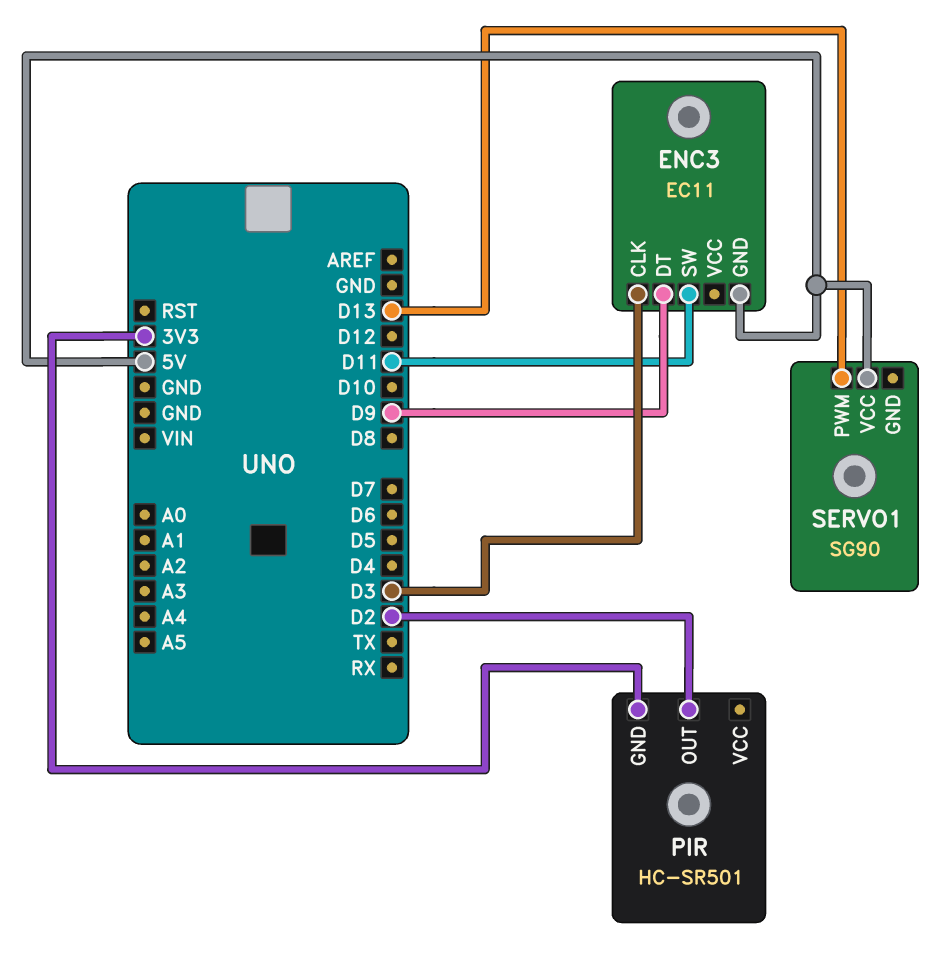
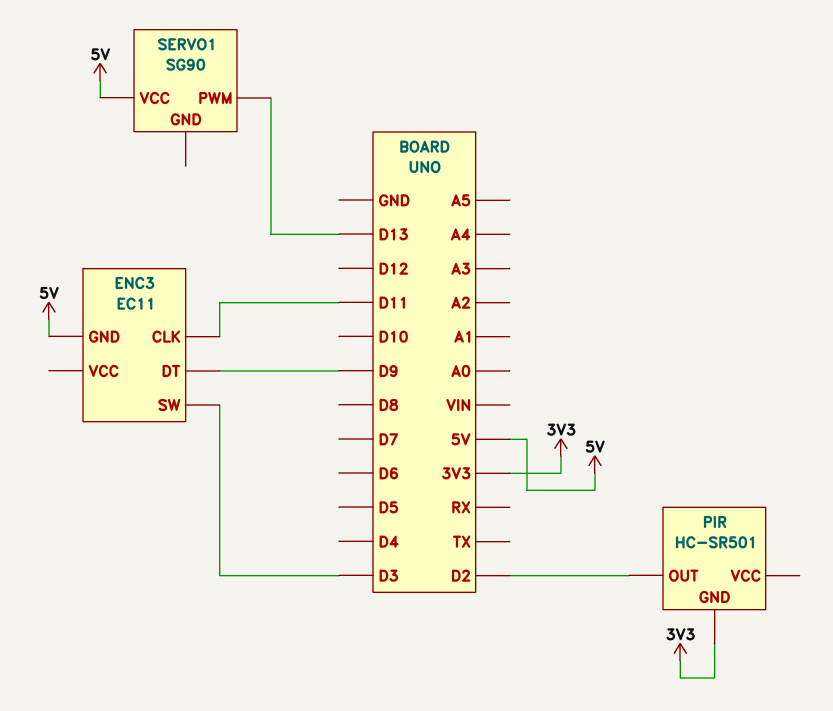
ENC3 pin CLK: D3 -> D11
ENC3 pin SW: D11 -> D3

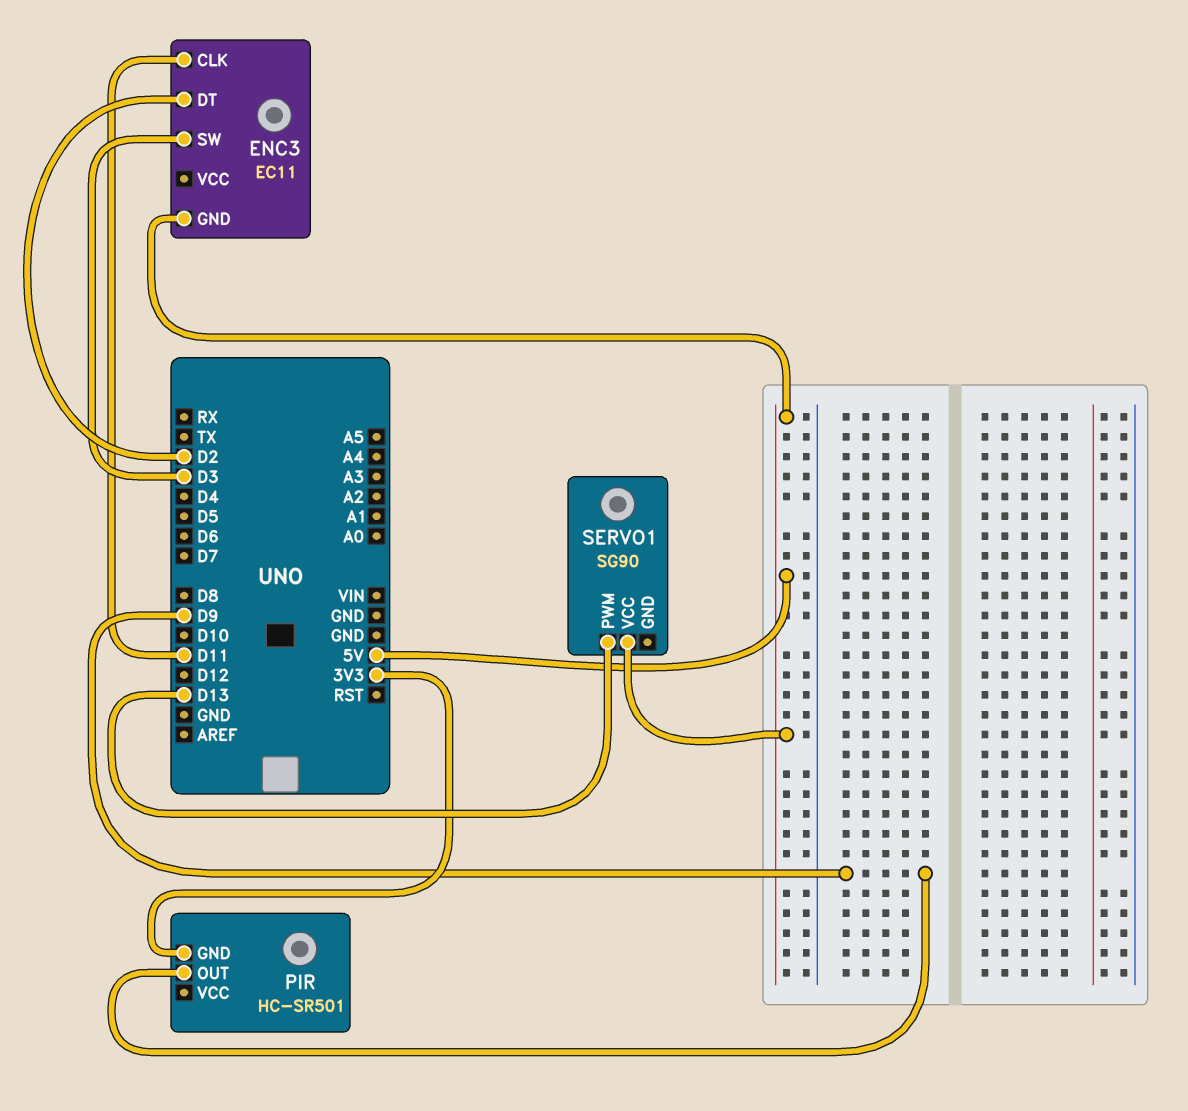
ENC3 pin DT: D9 -> D2
PIR pin OUT: D2 -> D9

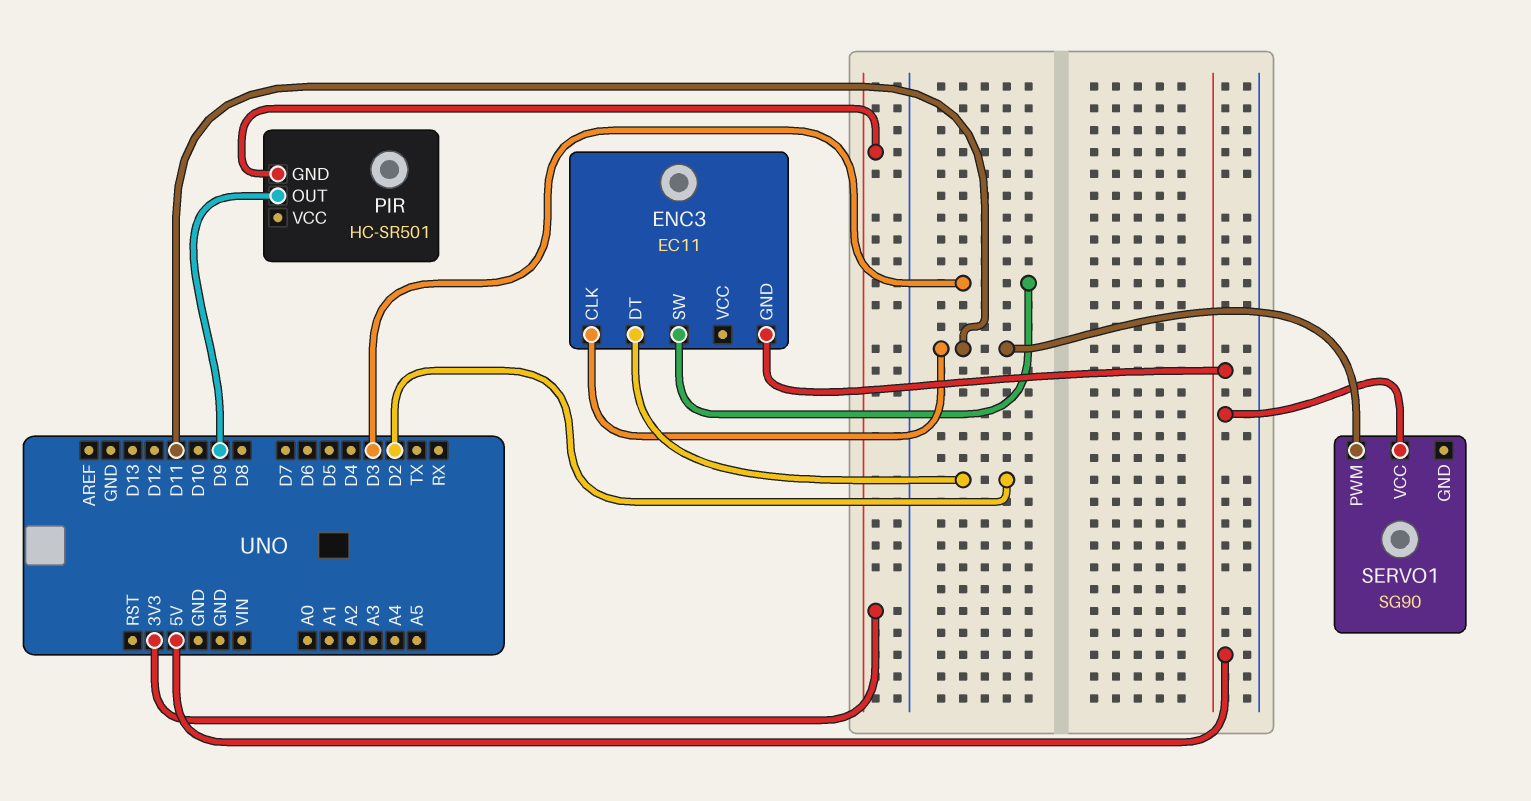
SERVO1 pin PWM: D13 -> D11

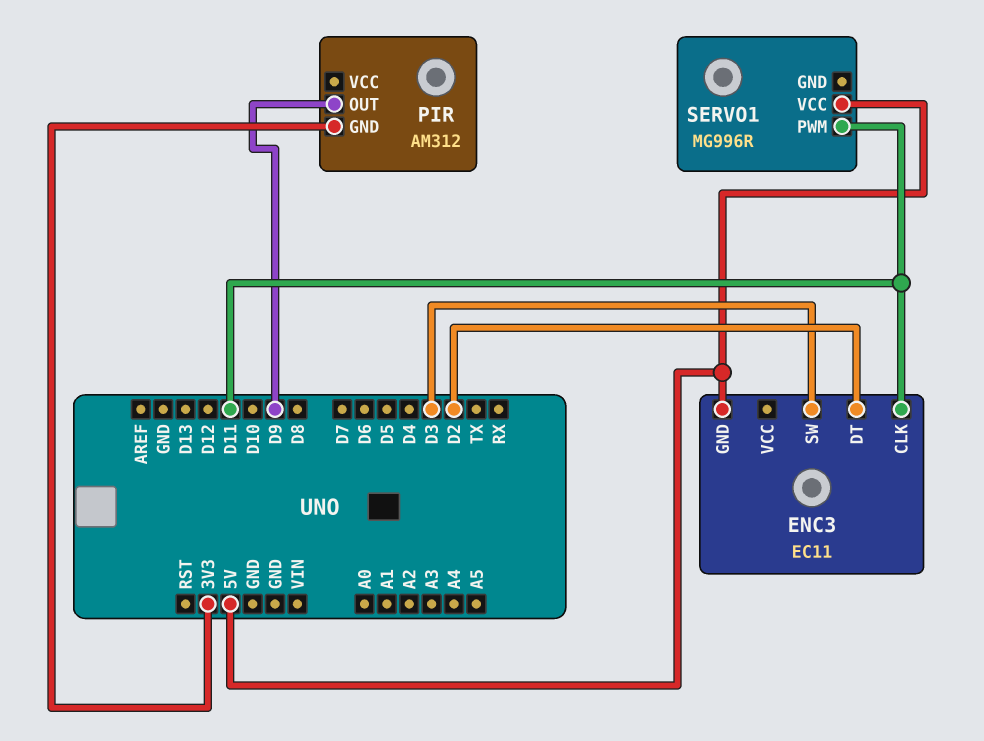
PIR: HC-SR501 -> AM312
SERVO1: SG90 -> MG996R

